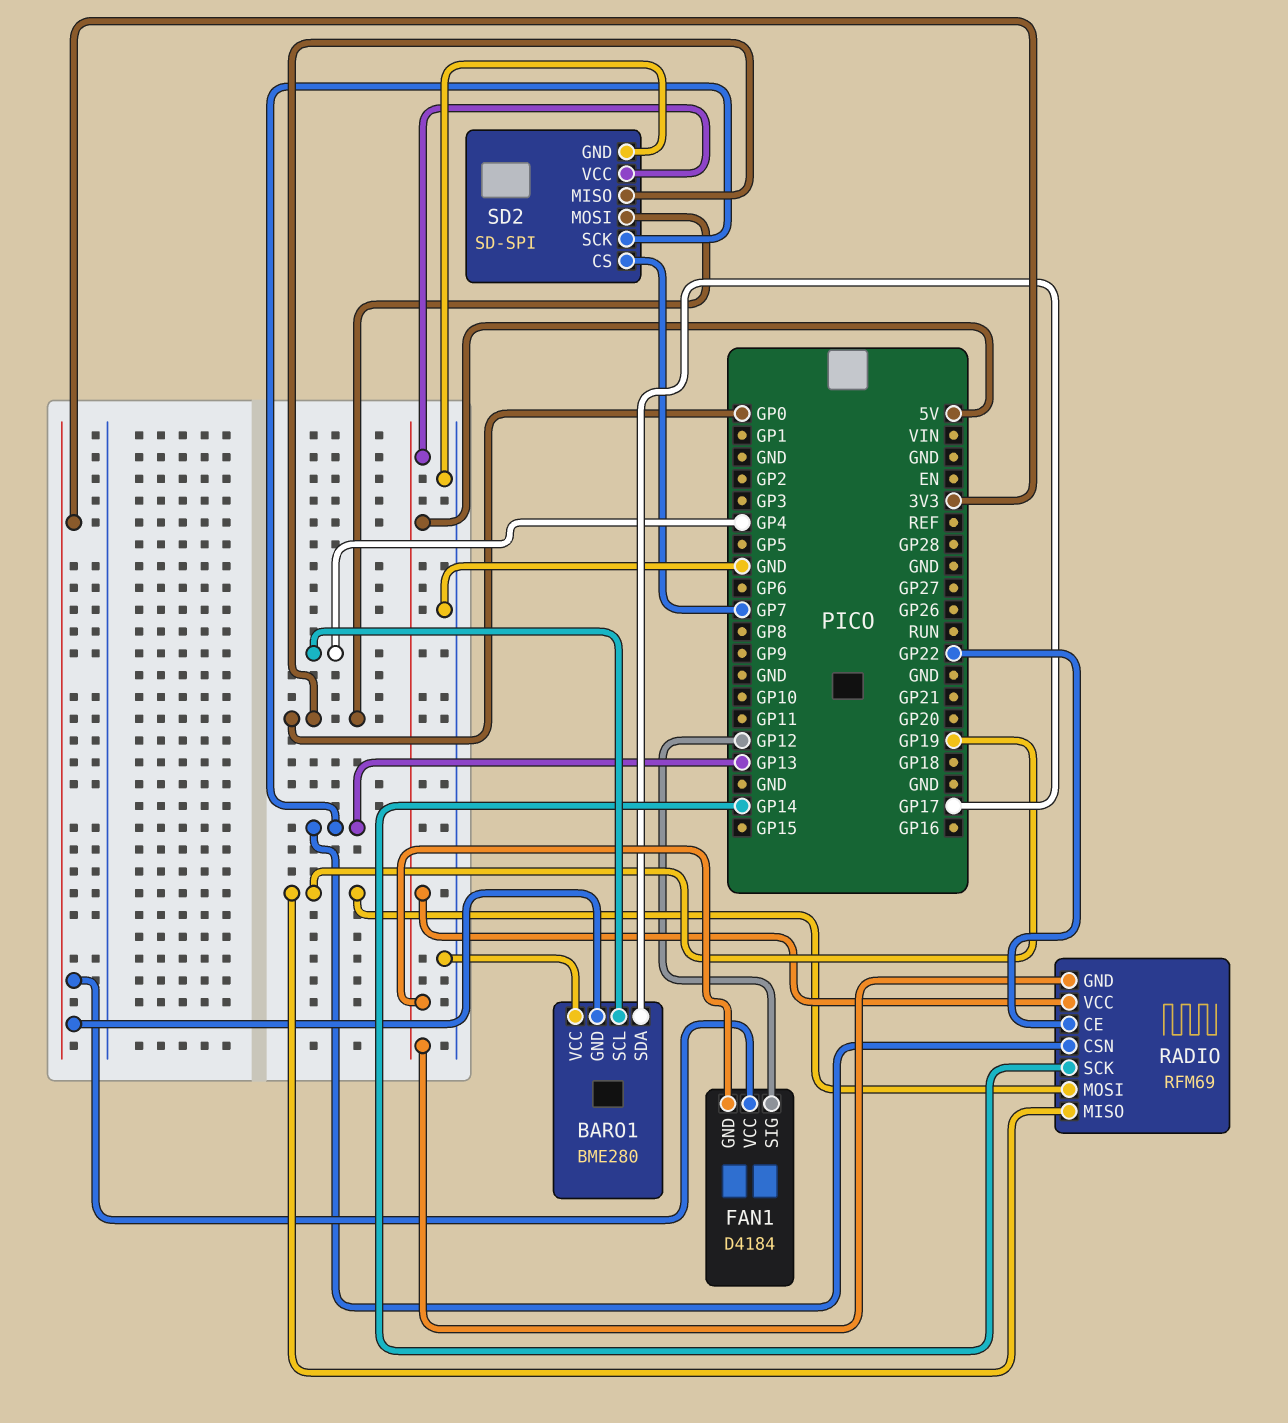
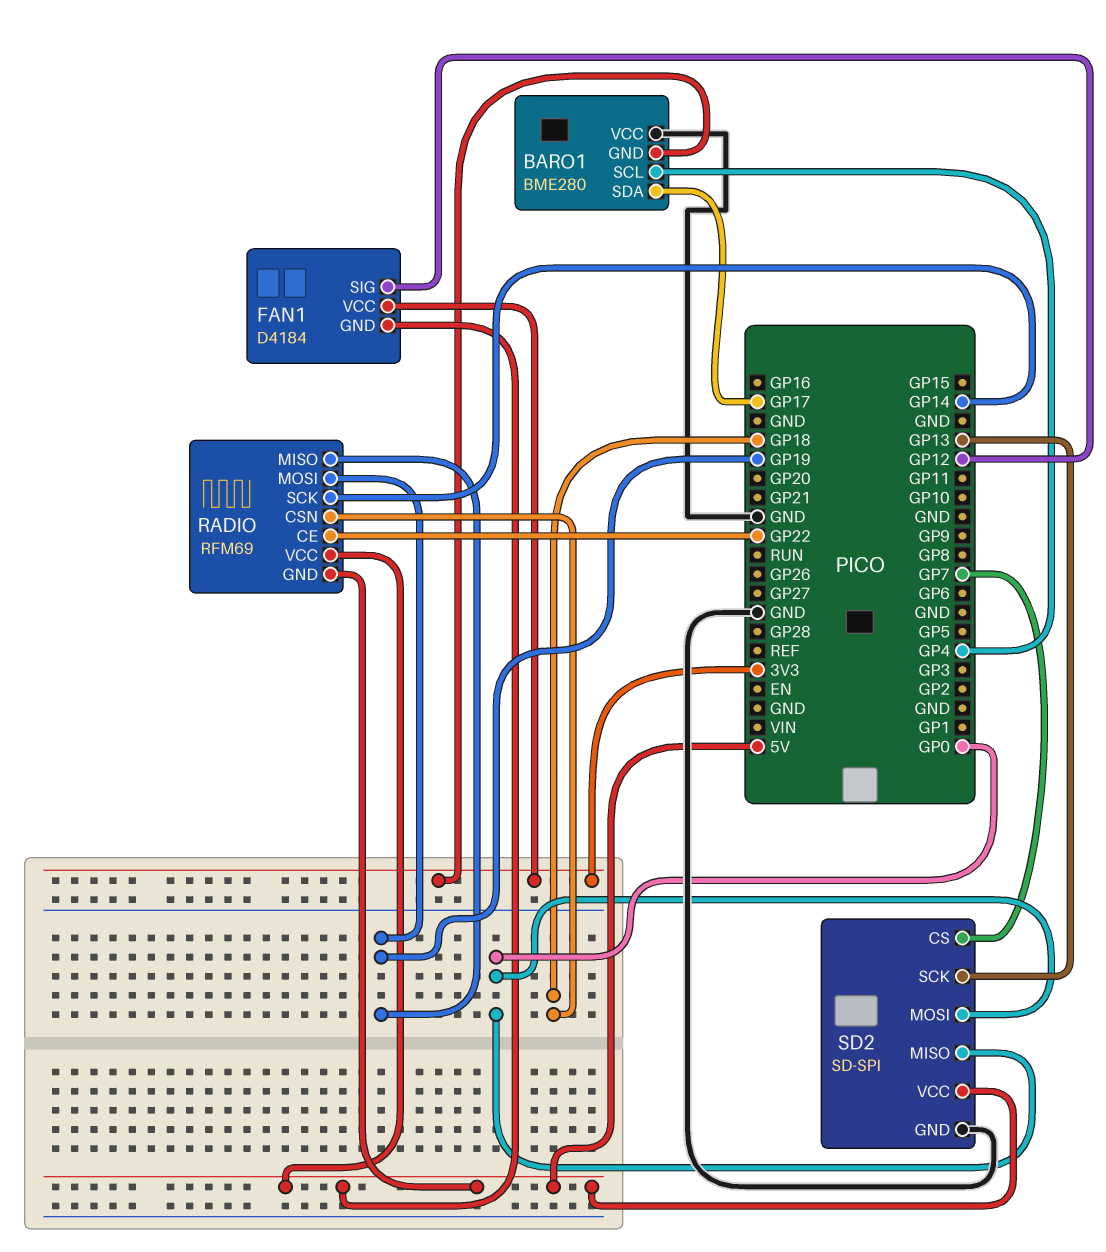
RADIO pin CSN: GP13 -> GP18

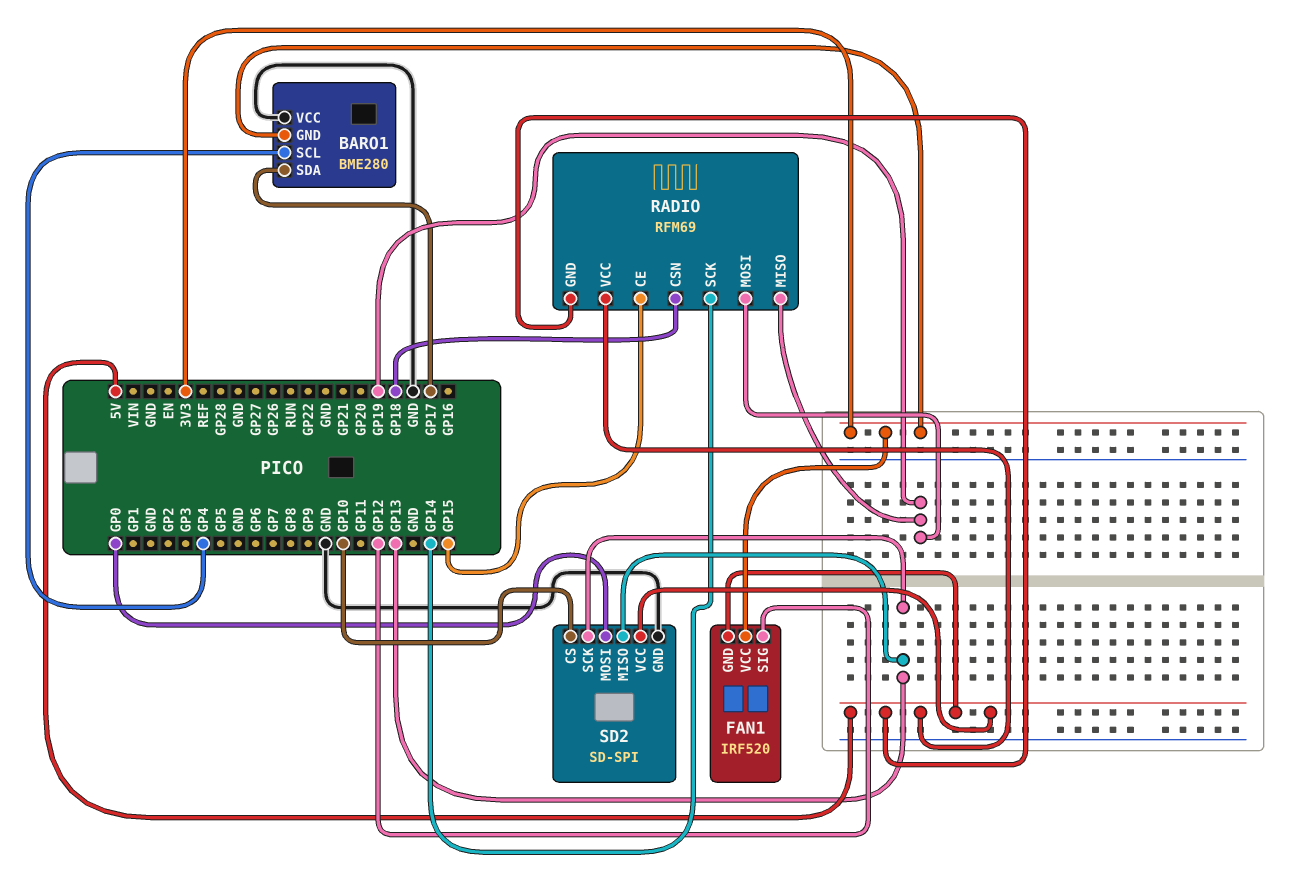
FAN1: D4184 -> IRF520
RADIO pin CE: GP22 -> GP15
SD2 pin CS: GP7 -> GP10
SD2 pin MISO: GP0 -> GP13

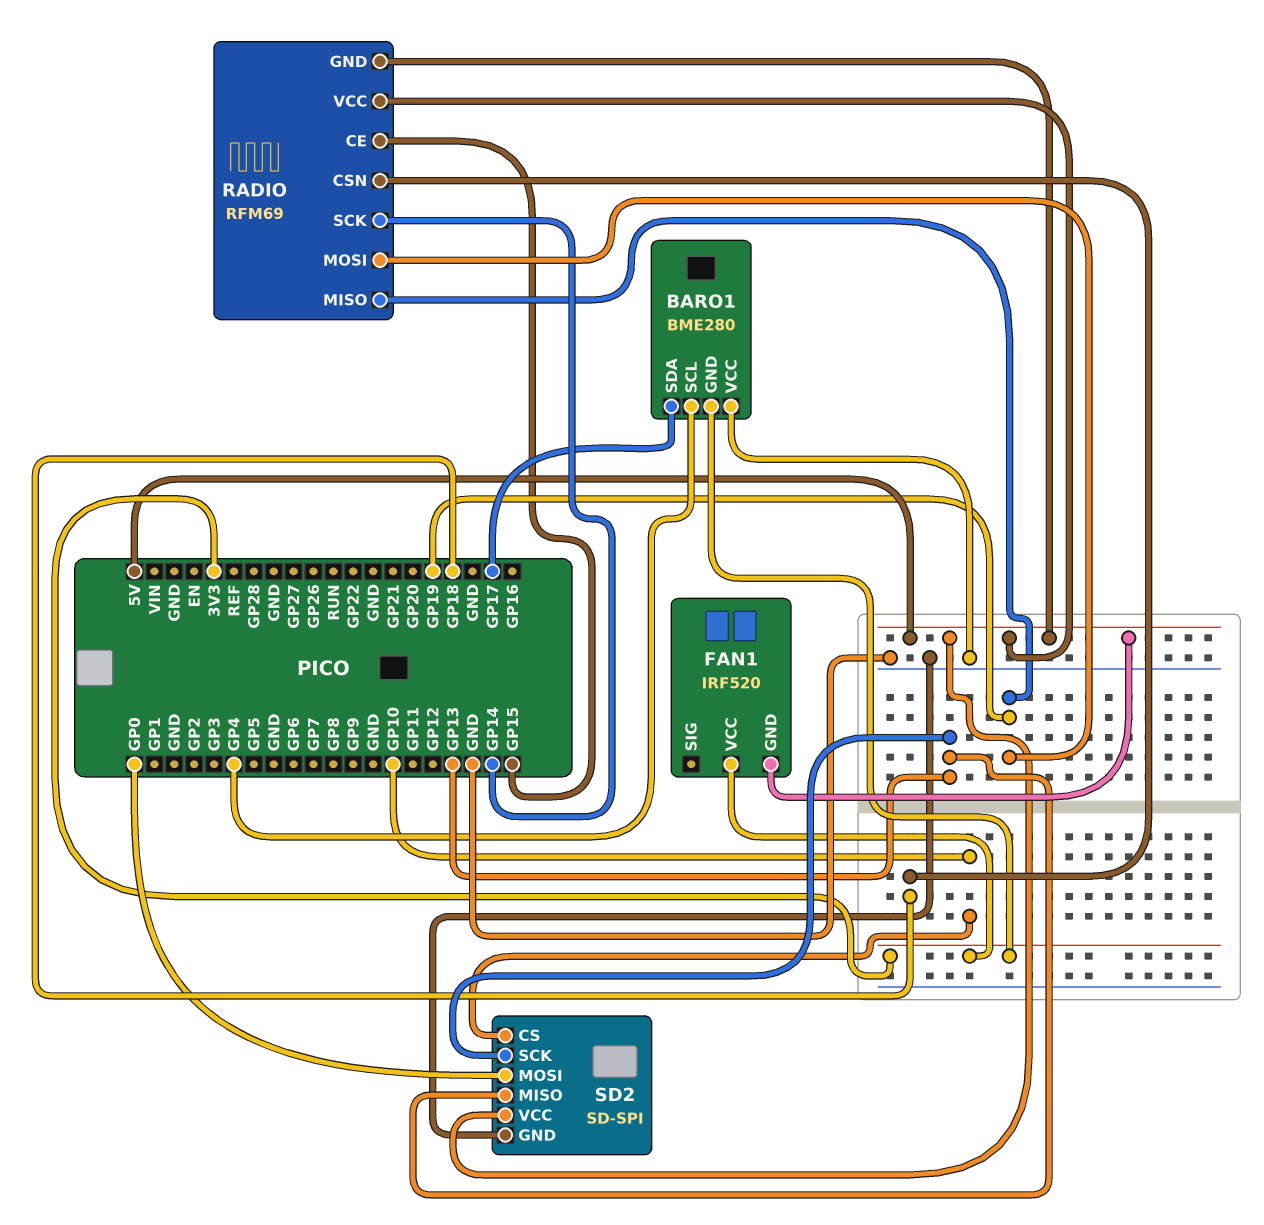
FAN1 pin SIG: GP12 -> none

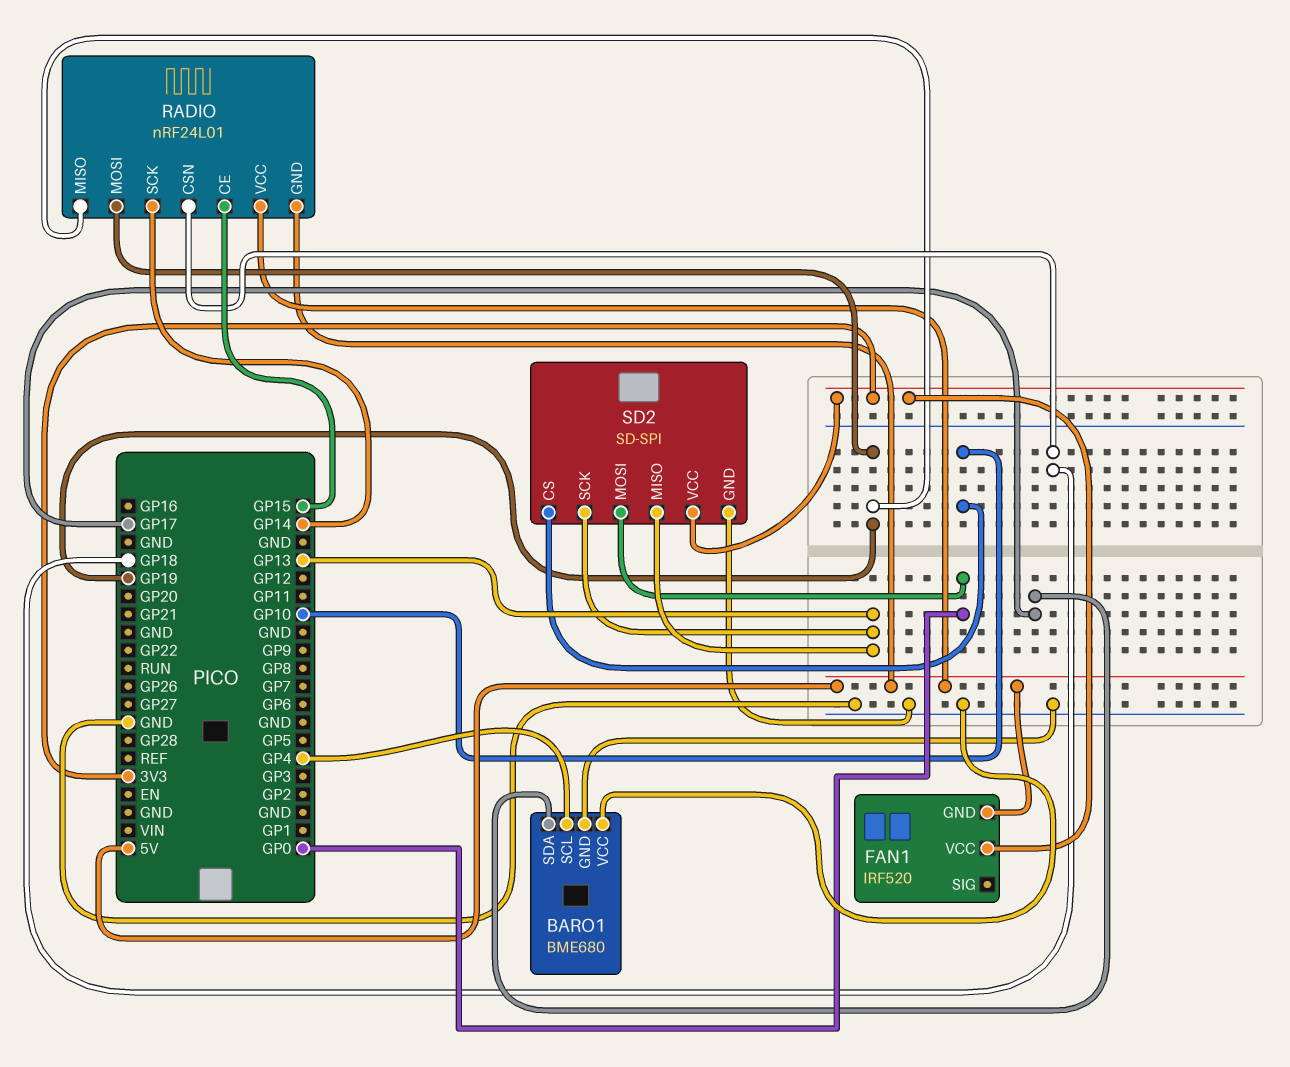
BARO1: BME280 -> BME680
BARO1 pin GND: 3V3 -> GND
RADIO: RFM69 -> nRF24L01
SD2 pin VCC: 5V -> 3V3

